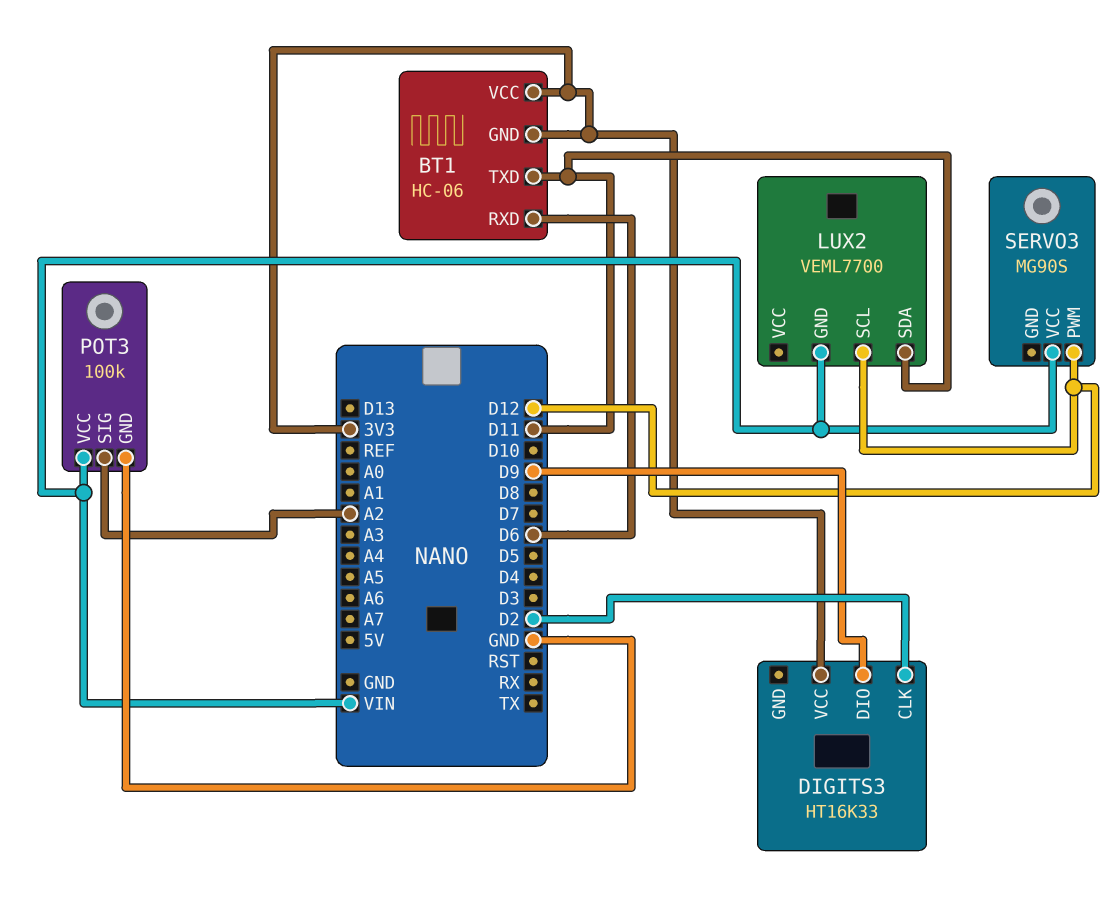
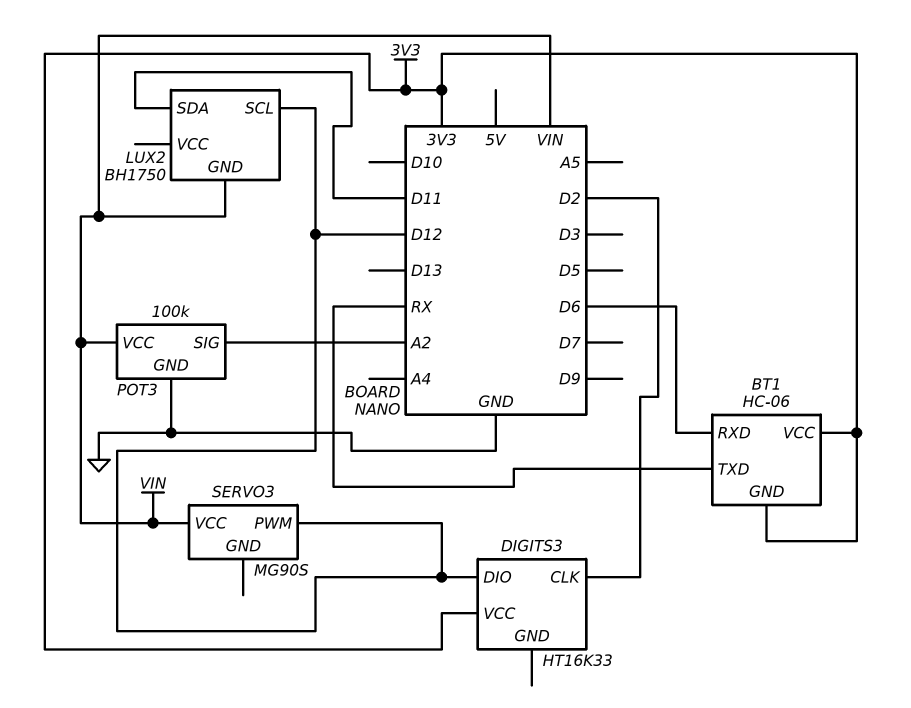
BT1 pin TXD: D11 -> RX
DIGITS3 pin DIO: D9 -> D12
LUX2: VEML7700 -> BH1750

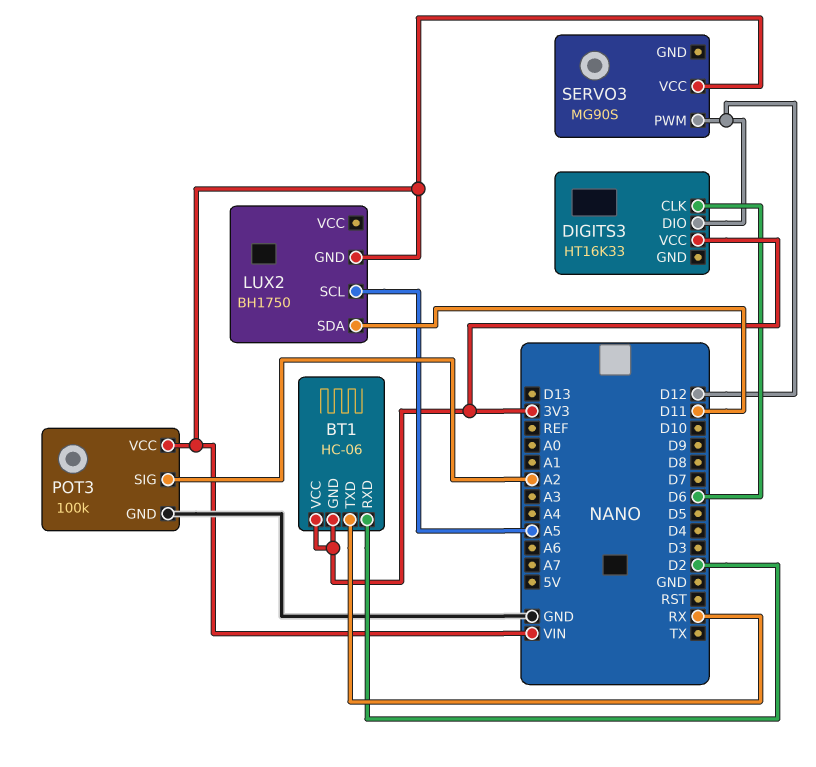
BT1 pin RXD: D6 -> D2
DIGITS3 pin CLK: D2 -> D6
LUX2 pin SCL: D12 -> A5

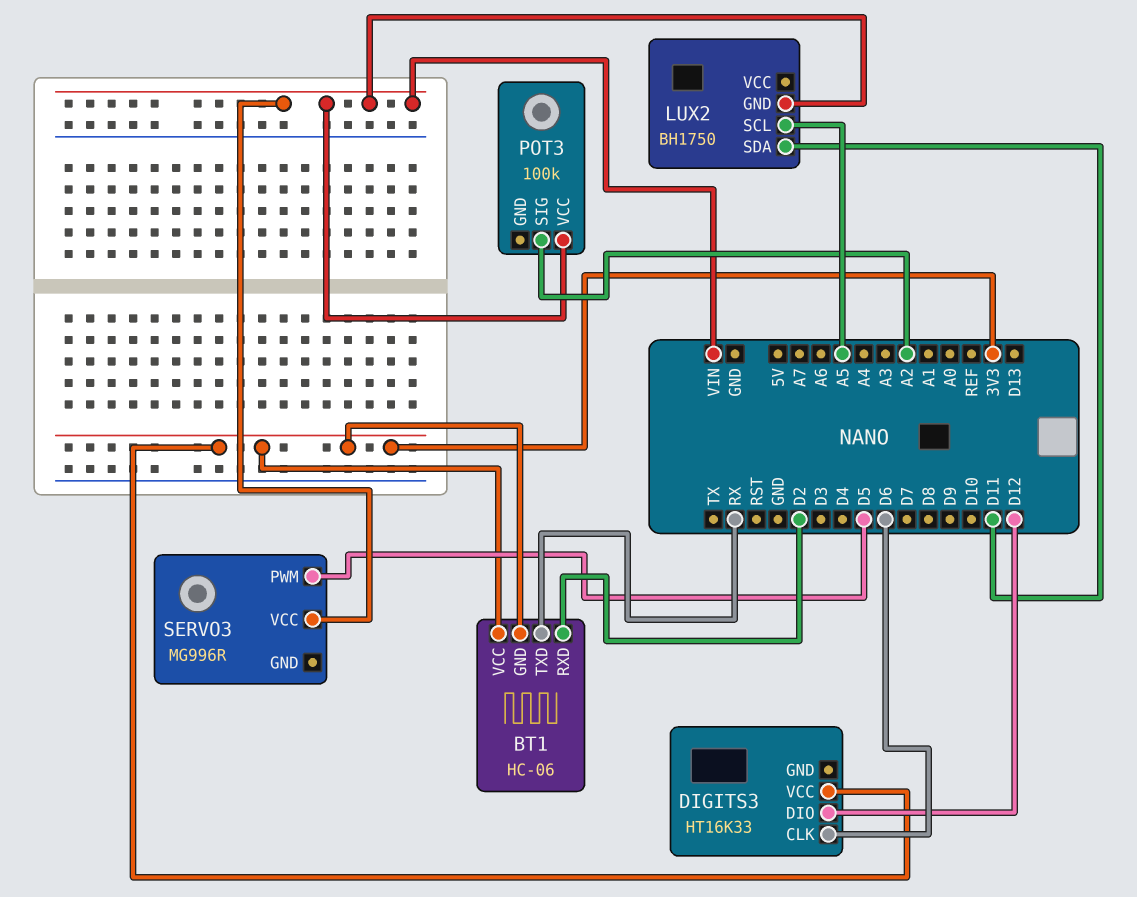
POT3 pin GND: GND -> none
SERVO3: MG90S -> MG996R
SERVO3 pin PWM: D12 -> D5

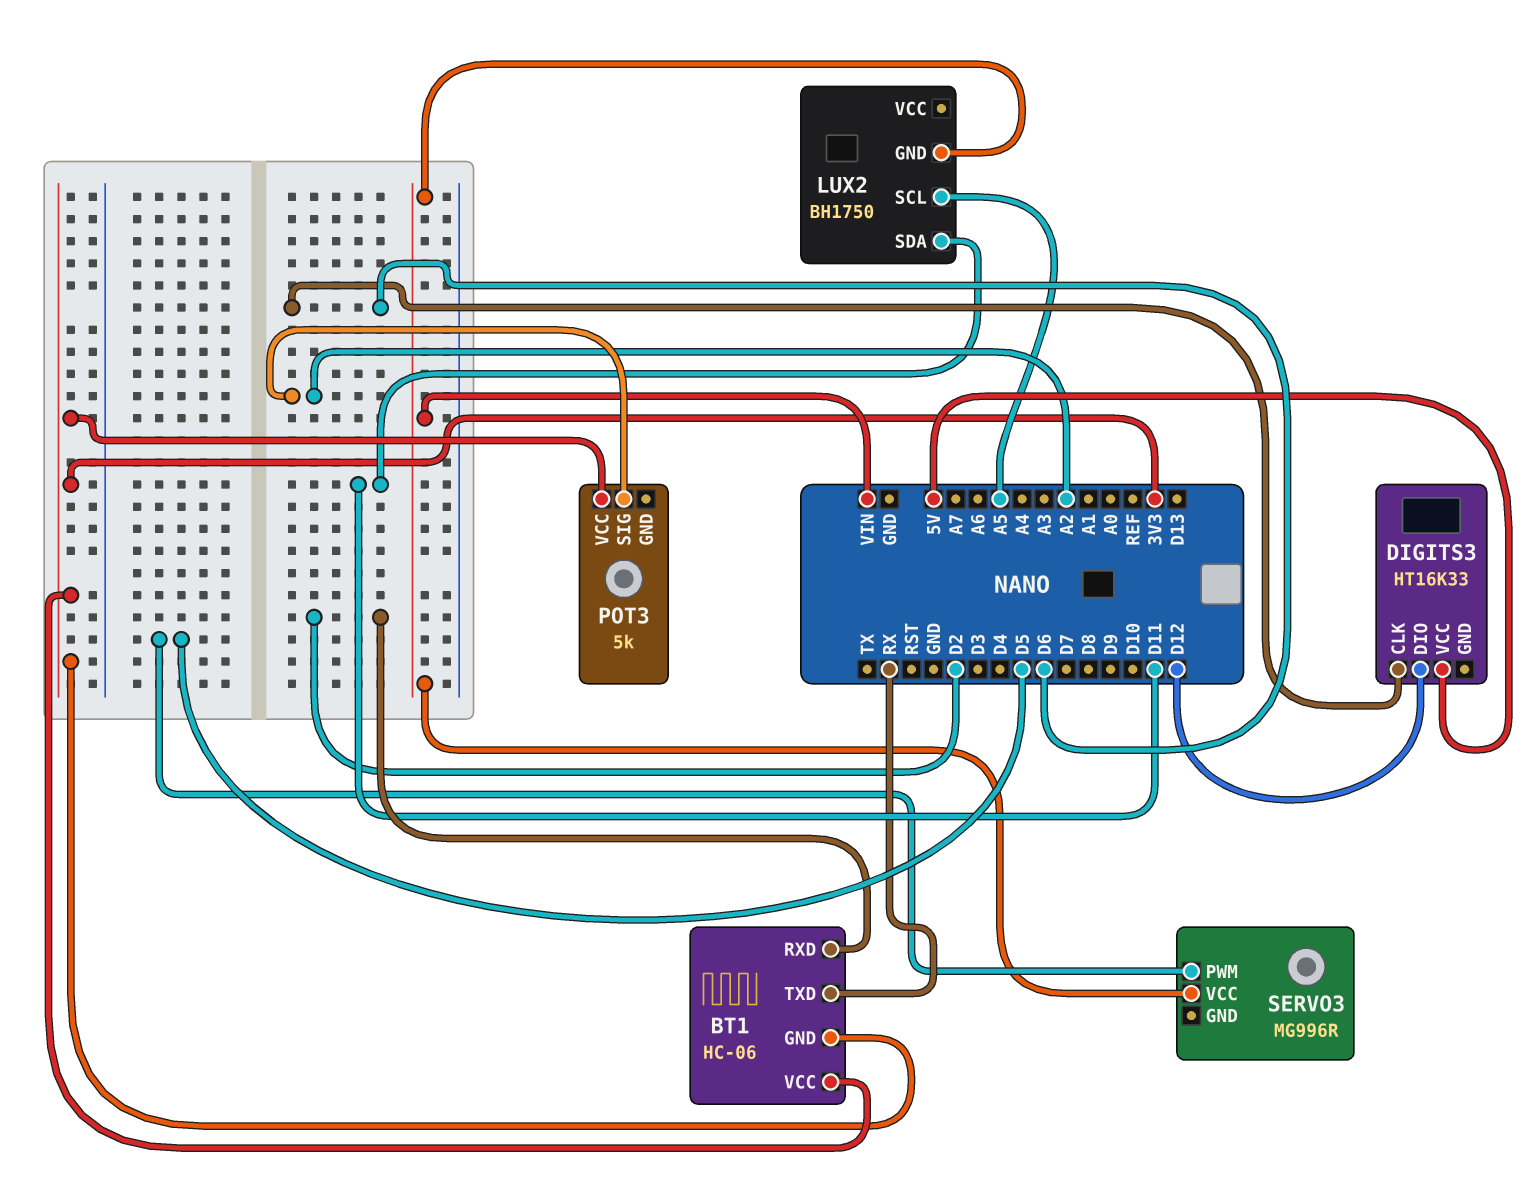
DIGITS3 pin VCC: 3V3 -> 5V
POT3: 100k -> 5k
POT3 pin VCC: VIN -> 3V3

